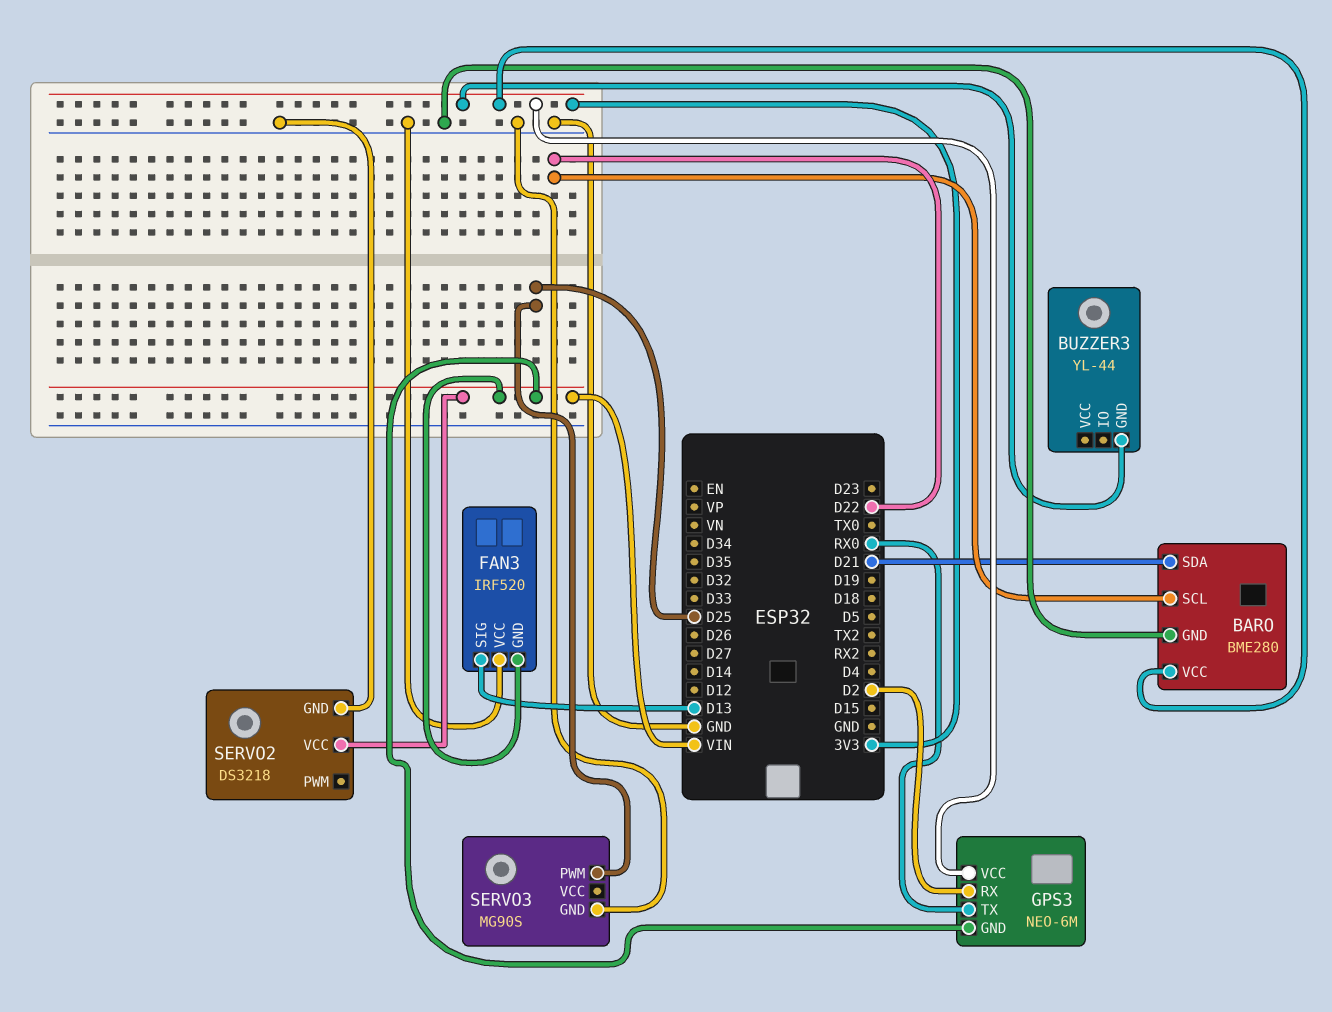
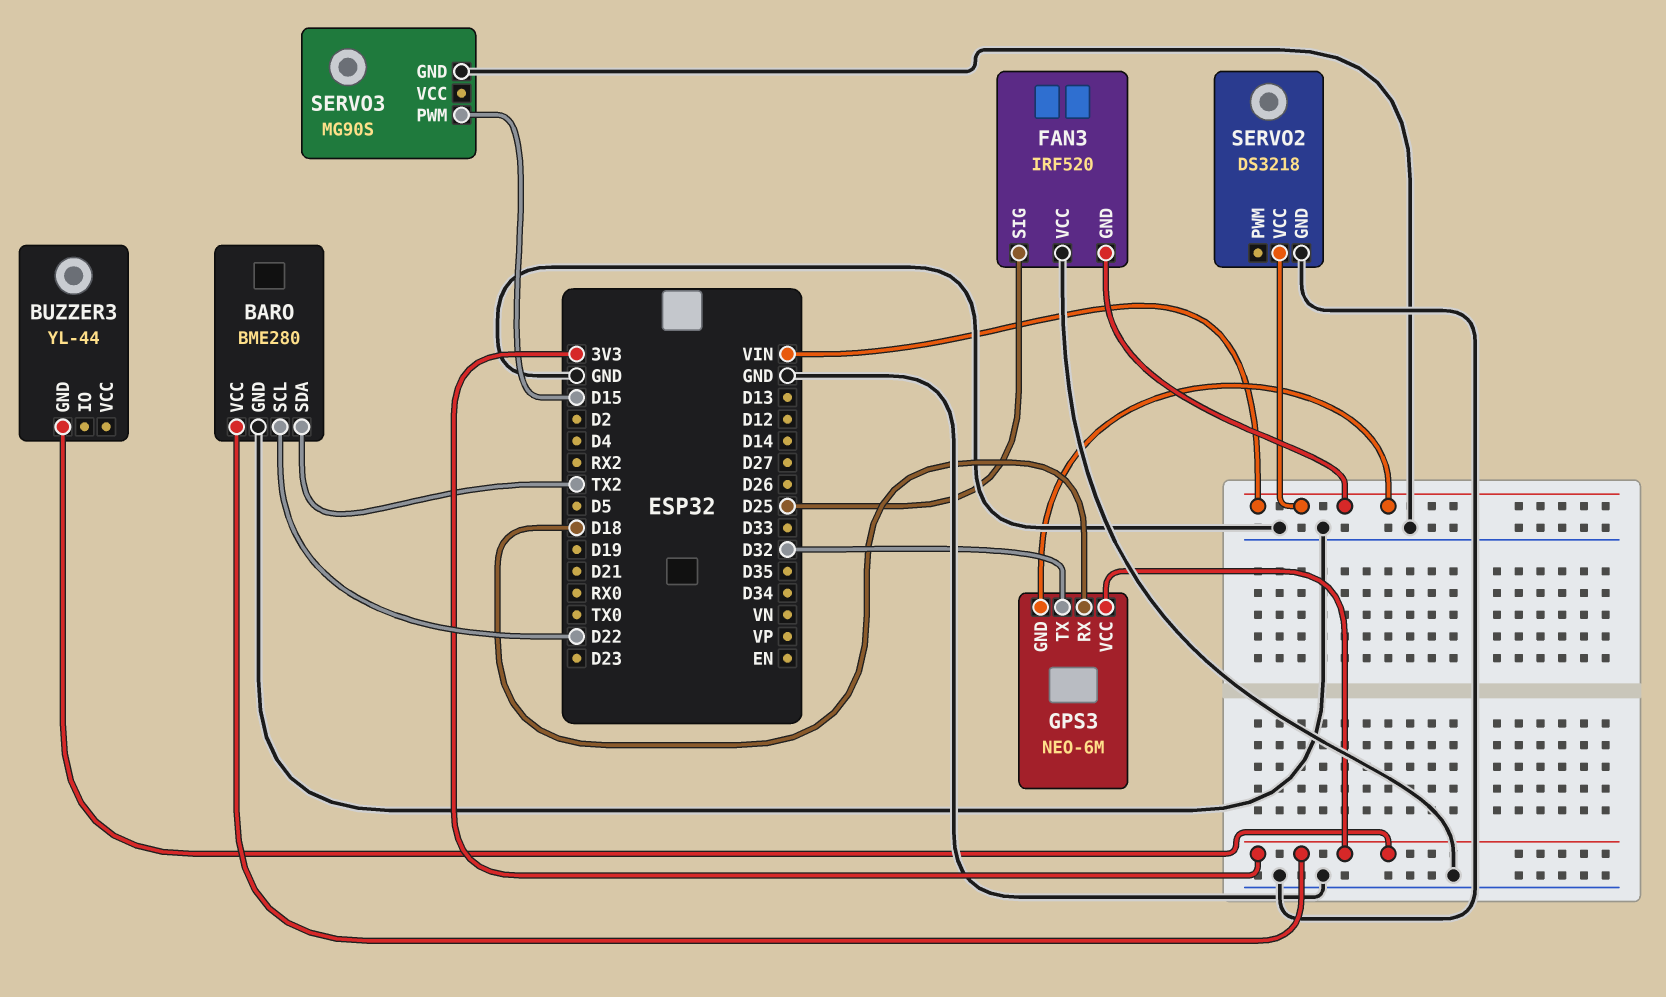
BARO pin SDA: D21 -> TX2
FAN3 pin SIG: D13 -> D25
GPS3 pin RX: D2 -> D18
GPS3 pin TX: RX0 -> D32
SERVO3 pin PWM: D25 -> D15

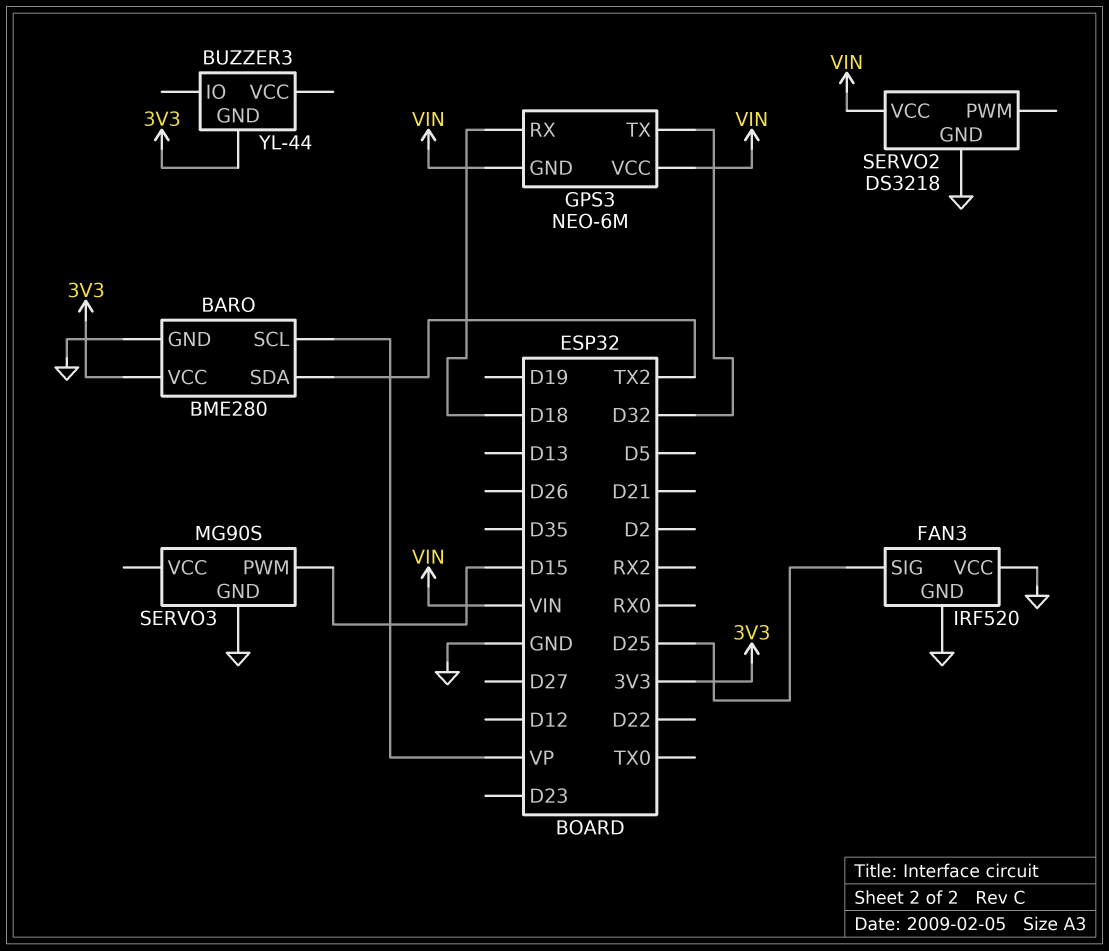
BARO pin SCL: D22 -> VP
FAN3 pin GND: VIN -> GND
GPS3 pin VCC: 3V3 -> VIN

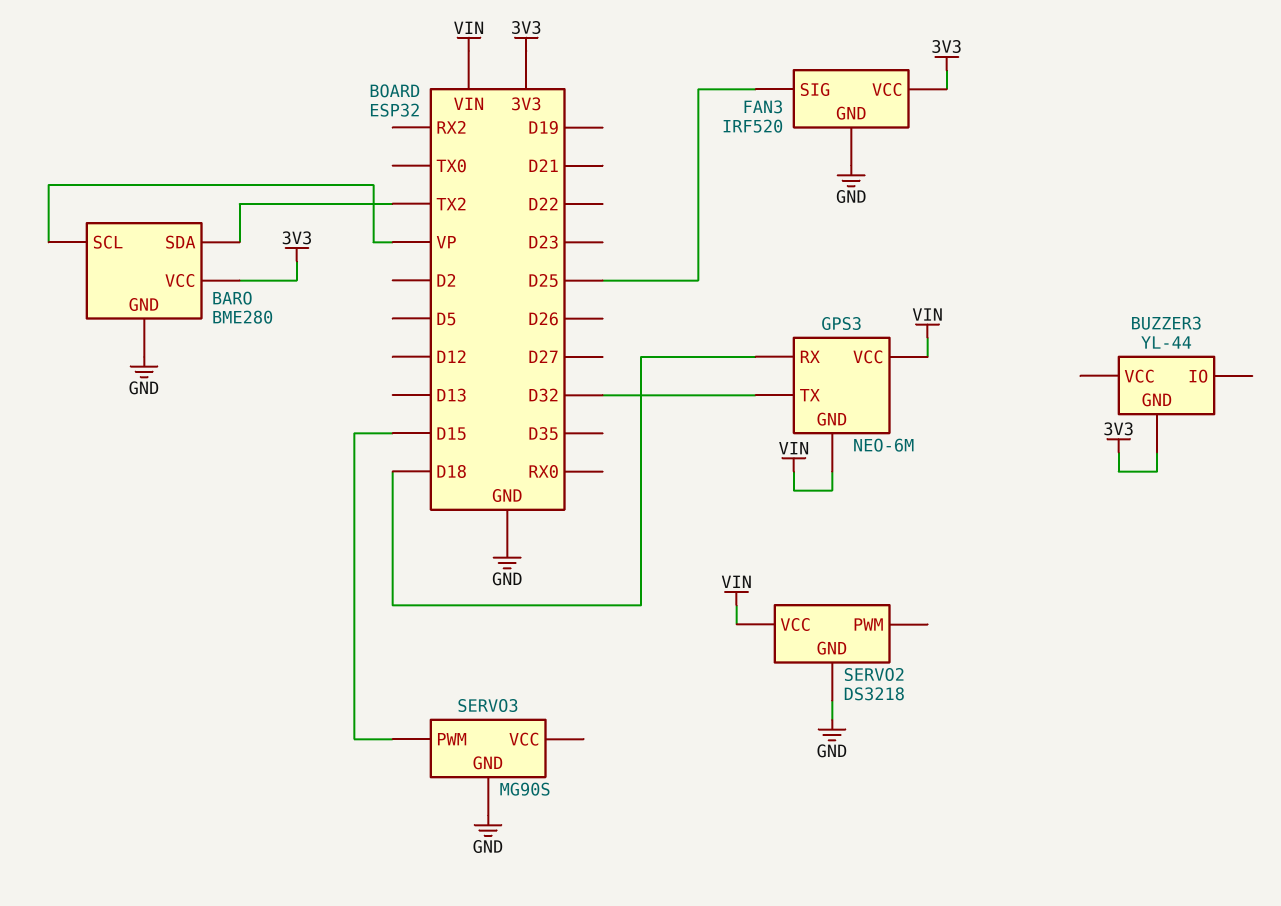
FAN3 pin VCC: GND -> 3V3

